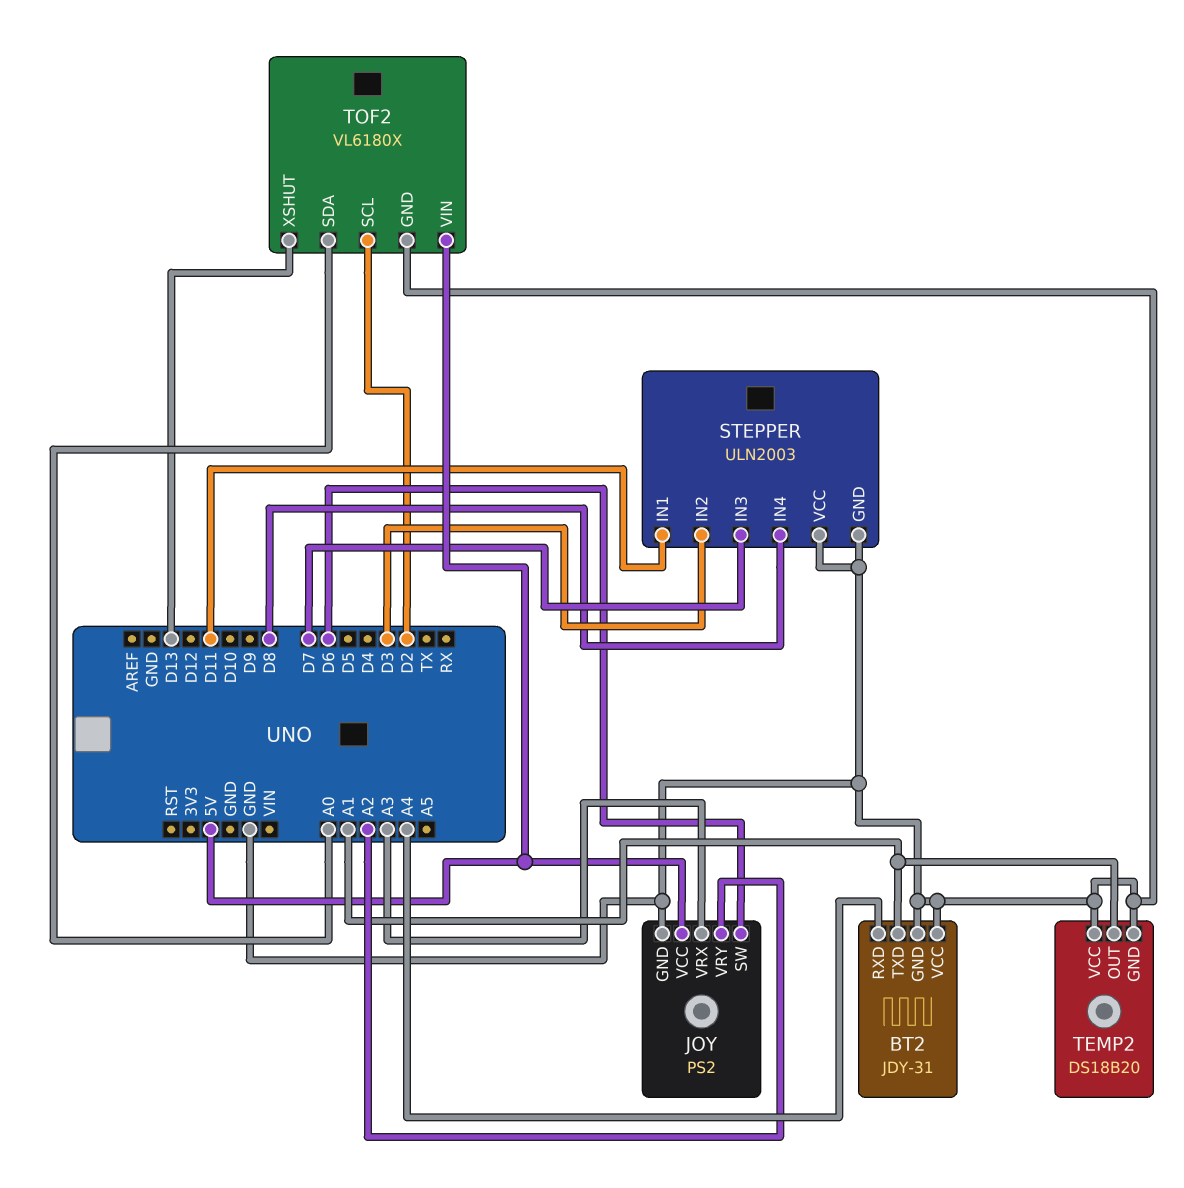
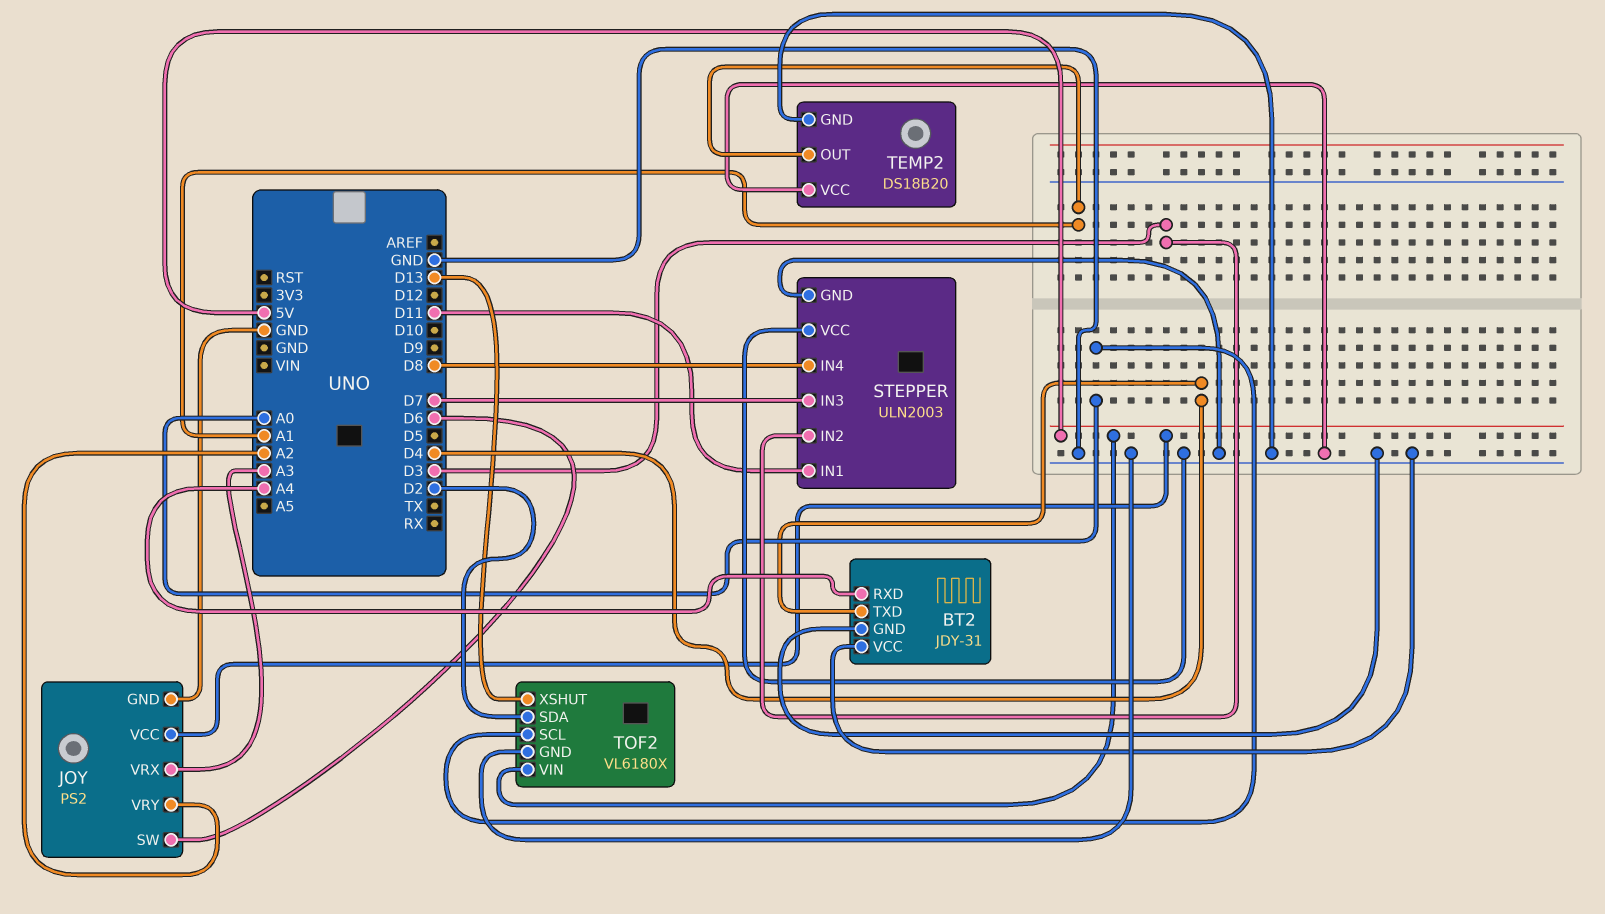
BT2 pin TXD: A1 -> D4
TOF2 pin SCL: D2 -> A0
TOF2 pin SDA: A0 -> D2

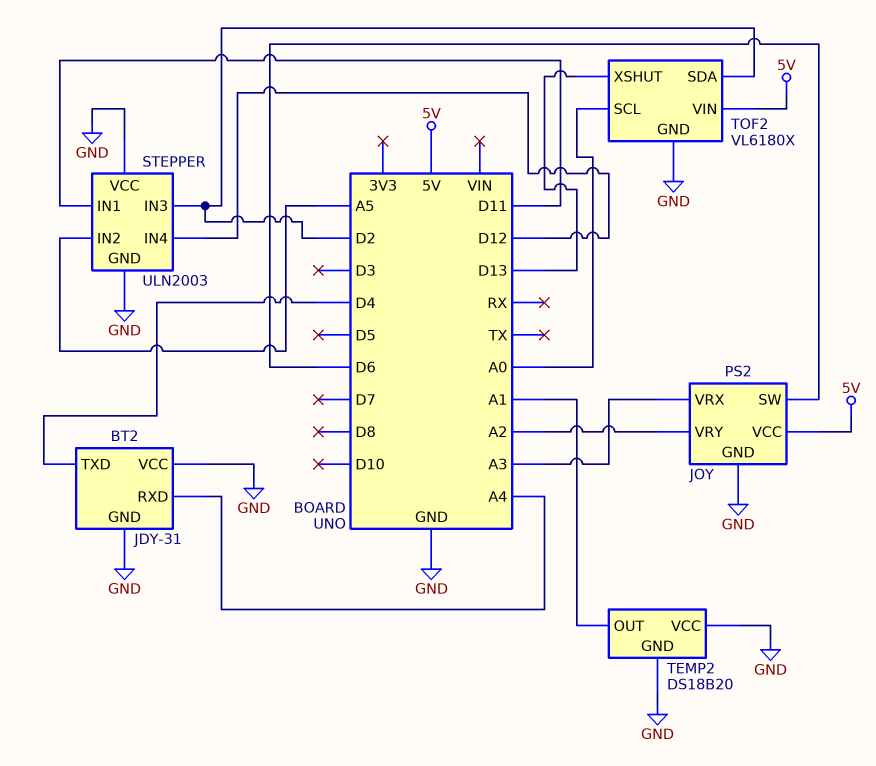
STEPPER pin IN2: D3 -> A5
STEPPER pin IN3: D7 -> D2
STEPPER pin IN4: D8 -> D12

